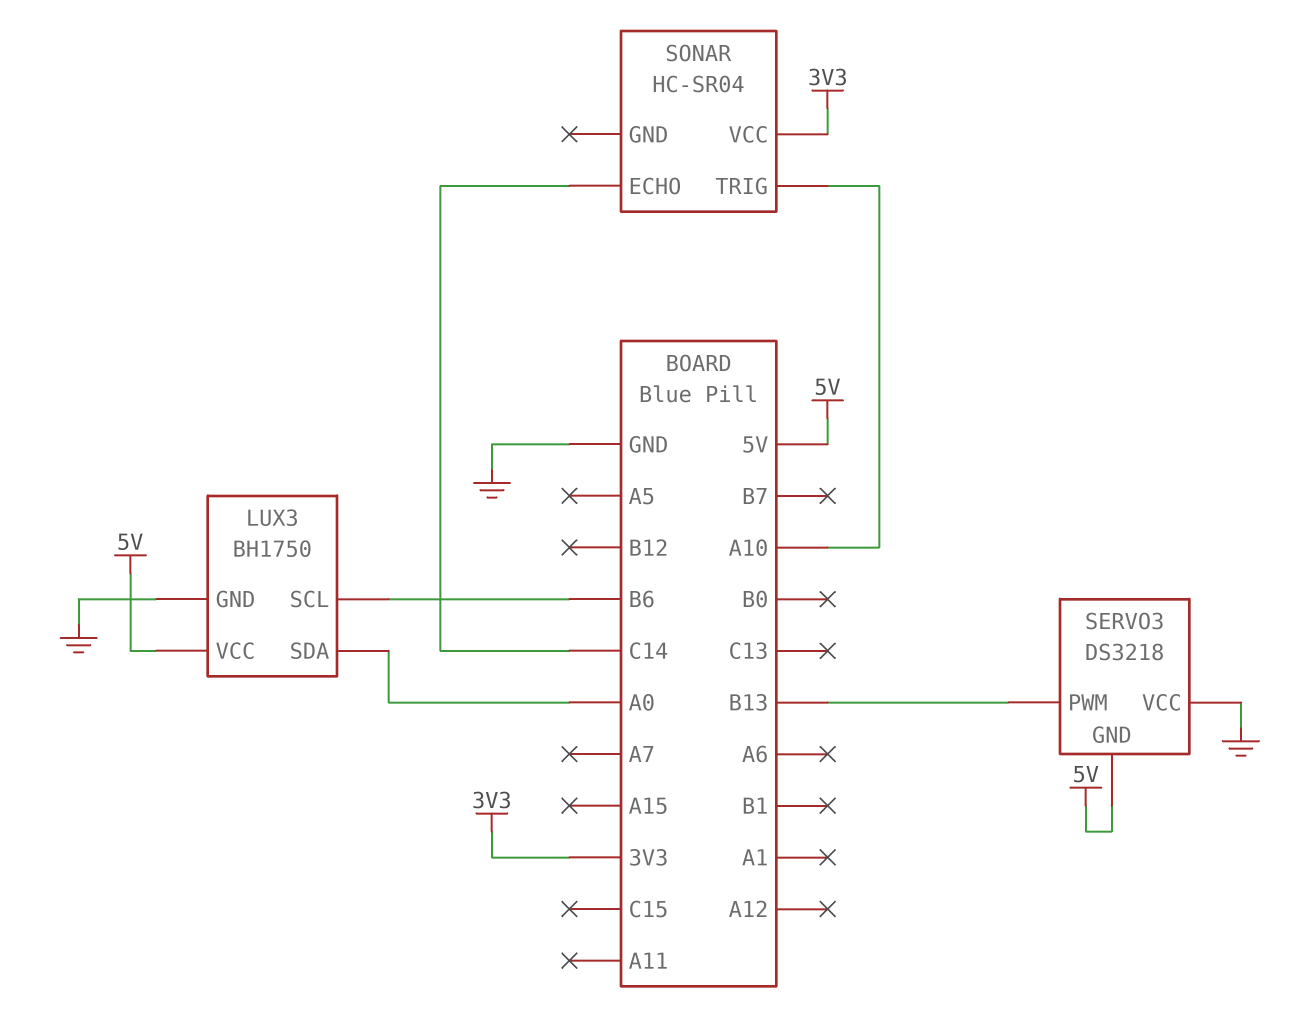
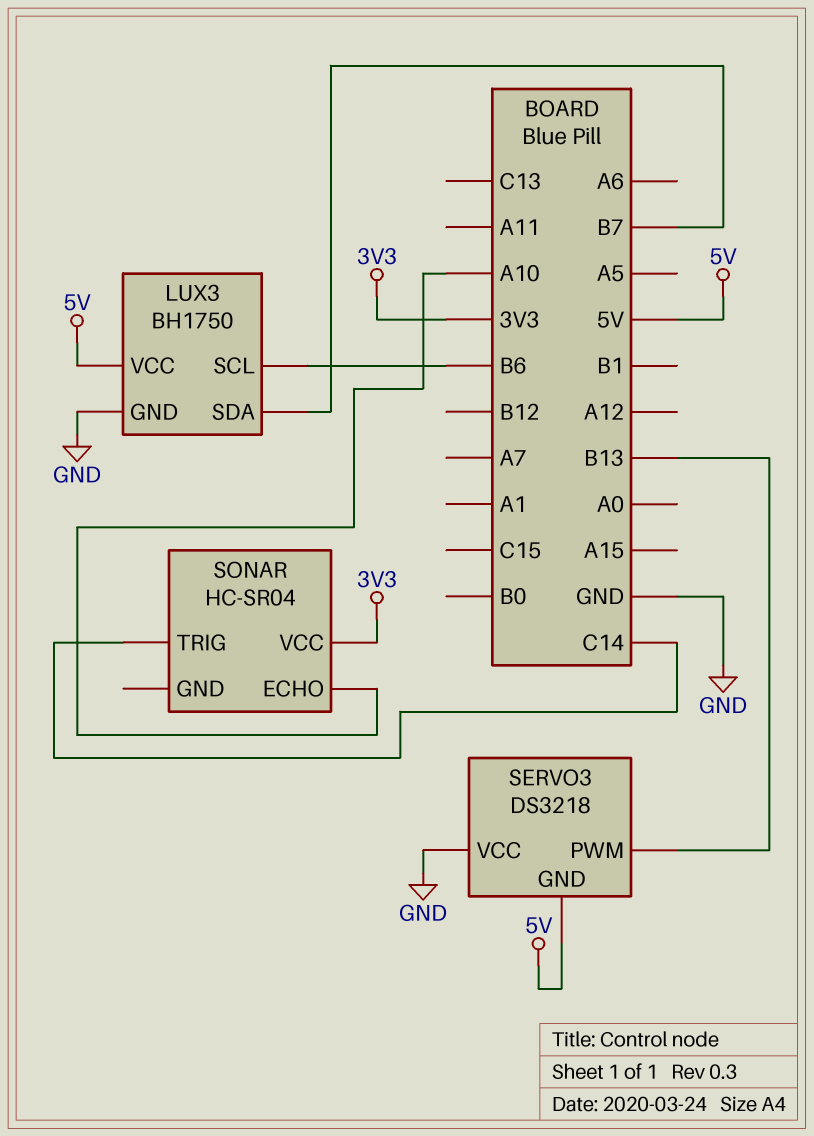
LUX3 pin SDA: A0 -> B7
SONAR pin ECHO: C14 -> A10
SONAR pin TRIG: A10 -> C14

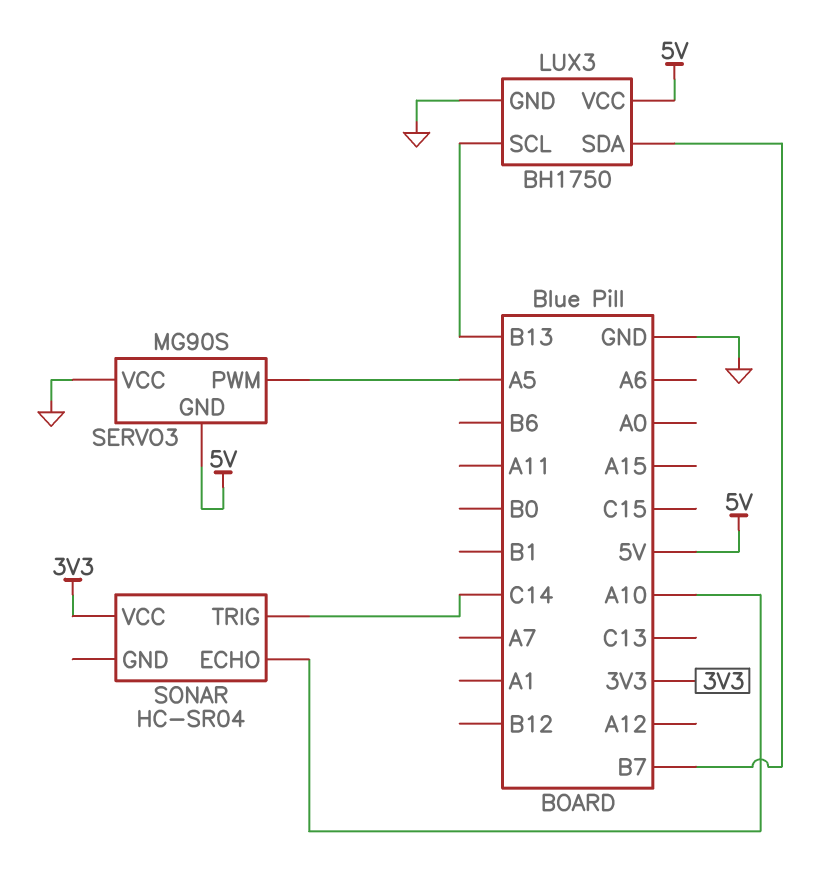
LUX3 pin SCL: B6 -> B13
SERVO3: DS3218 -> MG90S
SERVO3 pin PWM: B13 -> A5

